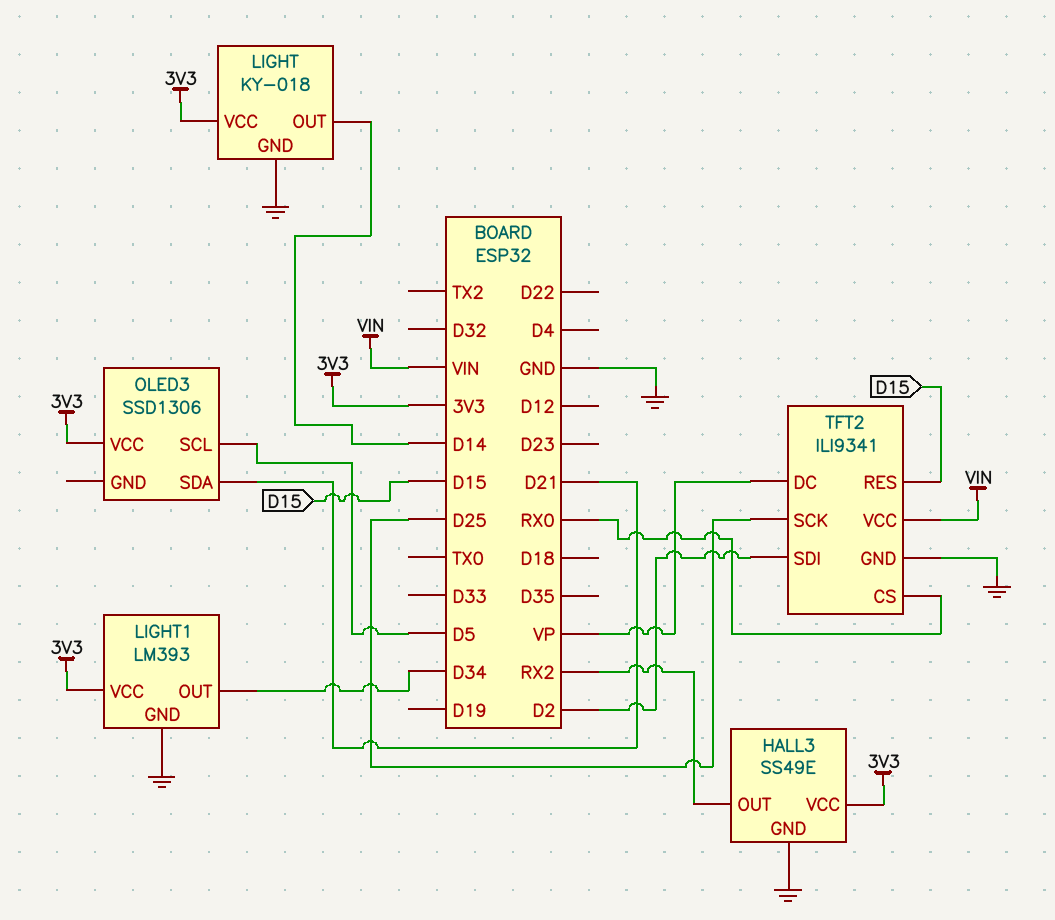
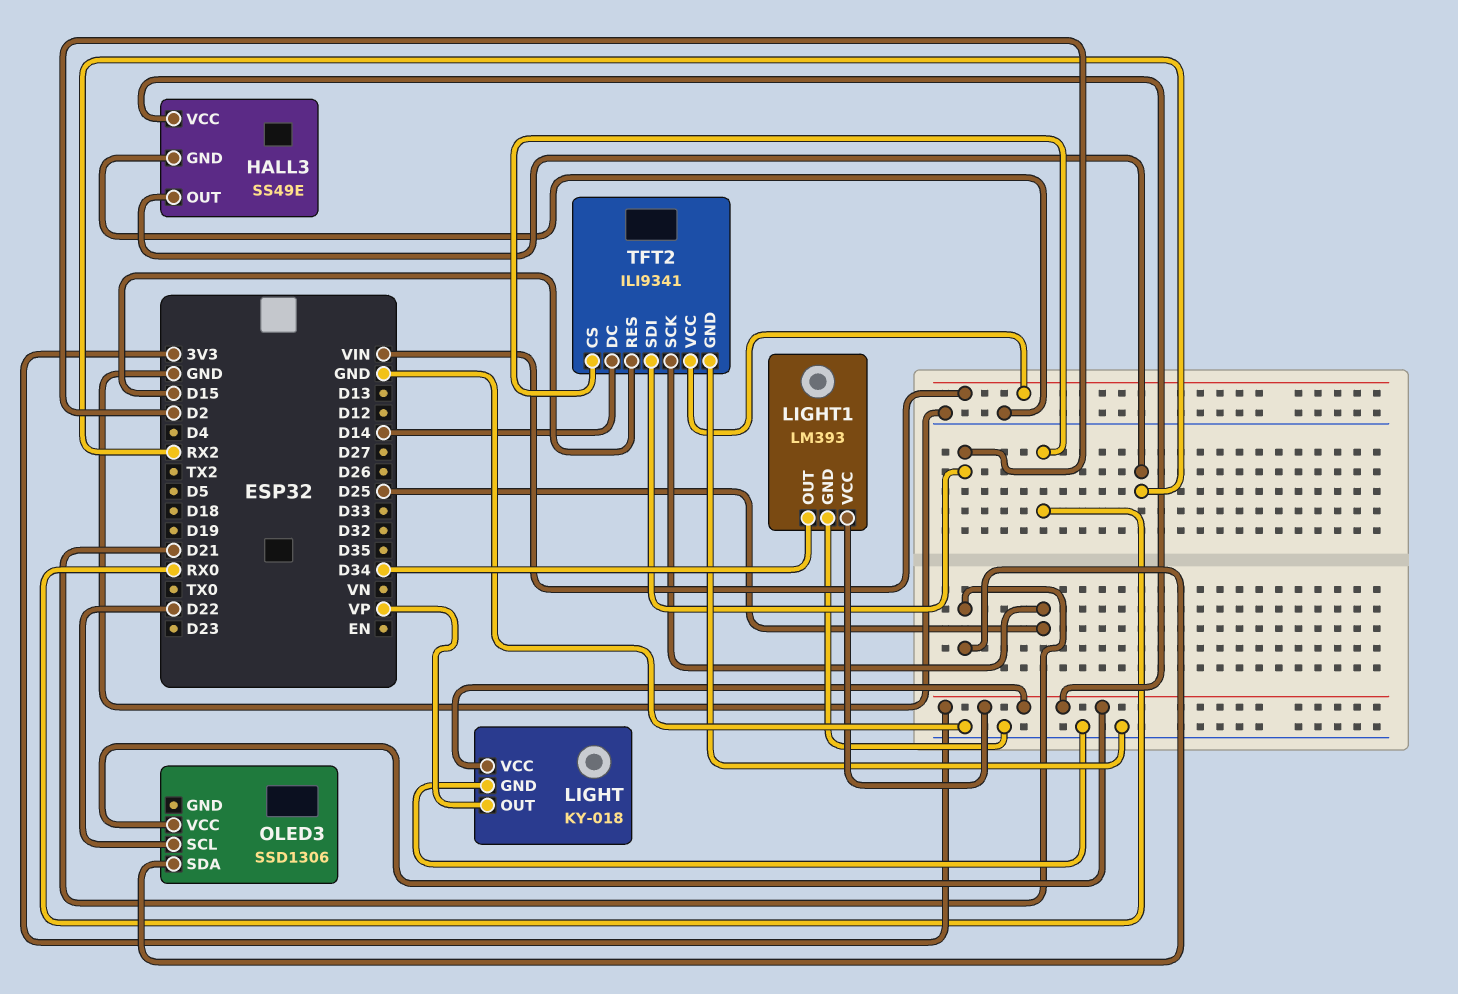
LIGHT pin OUT: D14 -> VP
OLED3 pin SCL: D5 -> D22
TFT2 pin DC: VP -> D14

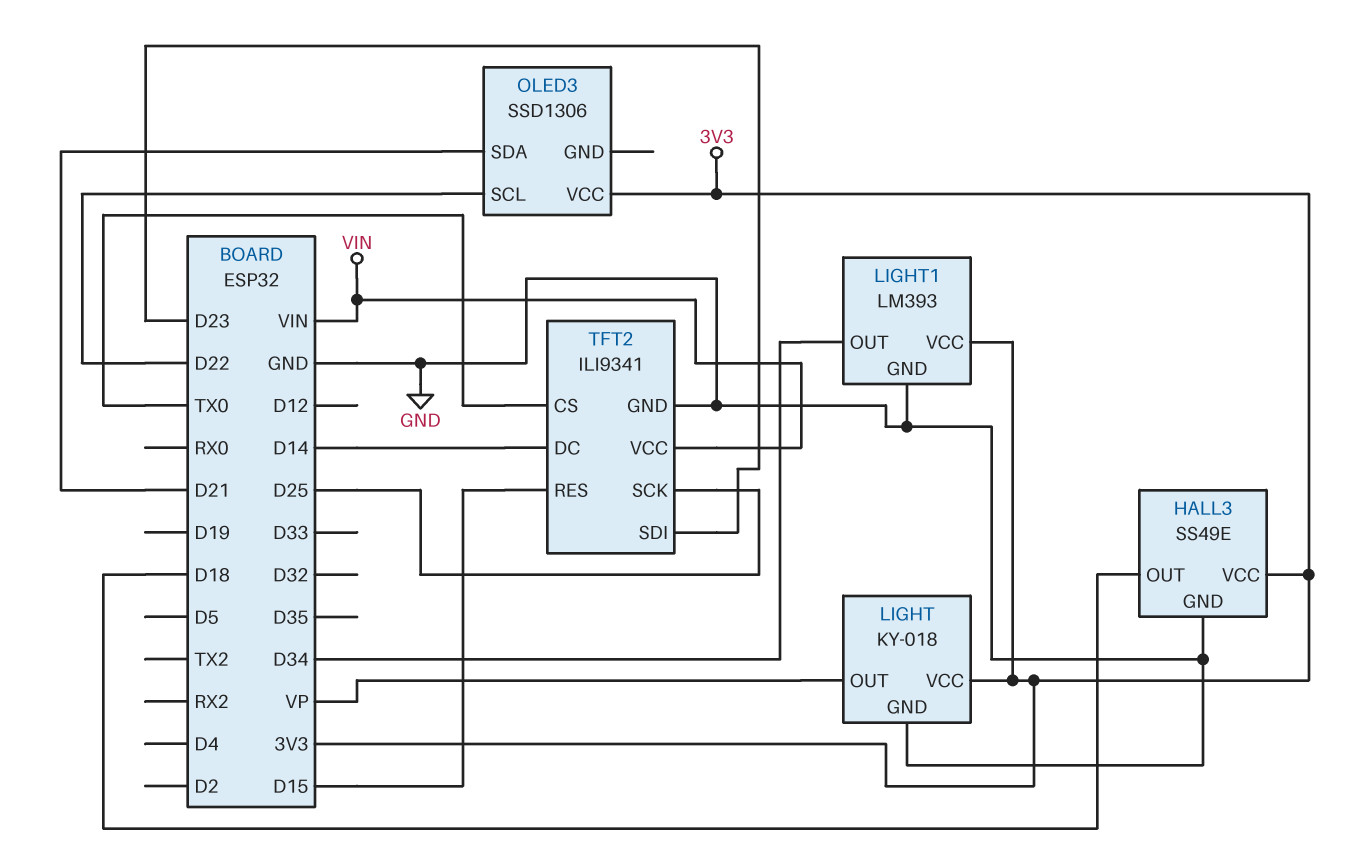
HALL3 pin OUT: RX2 -> D18
TFT2 pin CS: RX0 -> TX0
TFT2 pin SDI: D2 -> D23

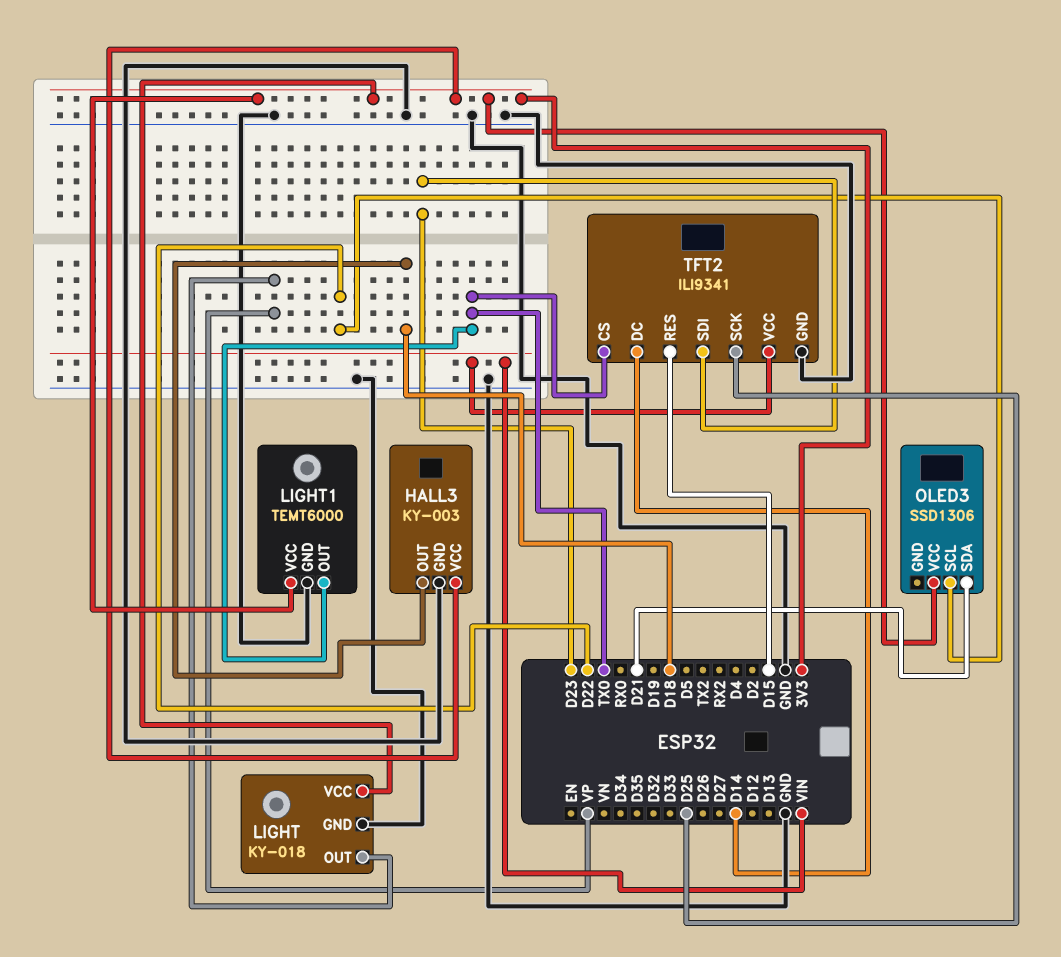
HALL3: SS49E -> KY-003
LIGHT1: LM393 -> TEMT6000
LIGHT1 pin OUT: D34 -> TX0

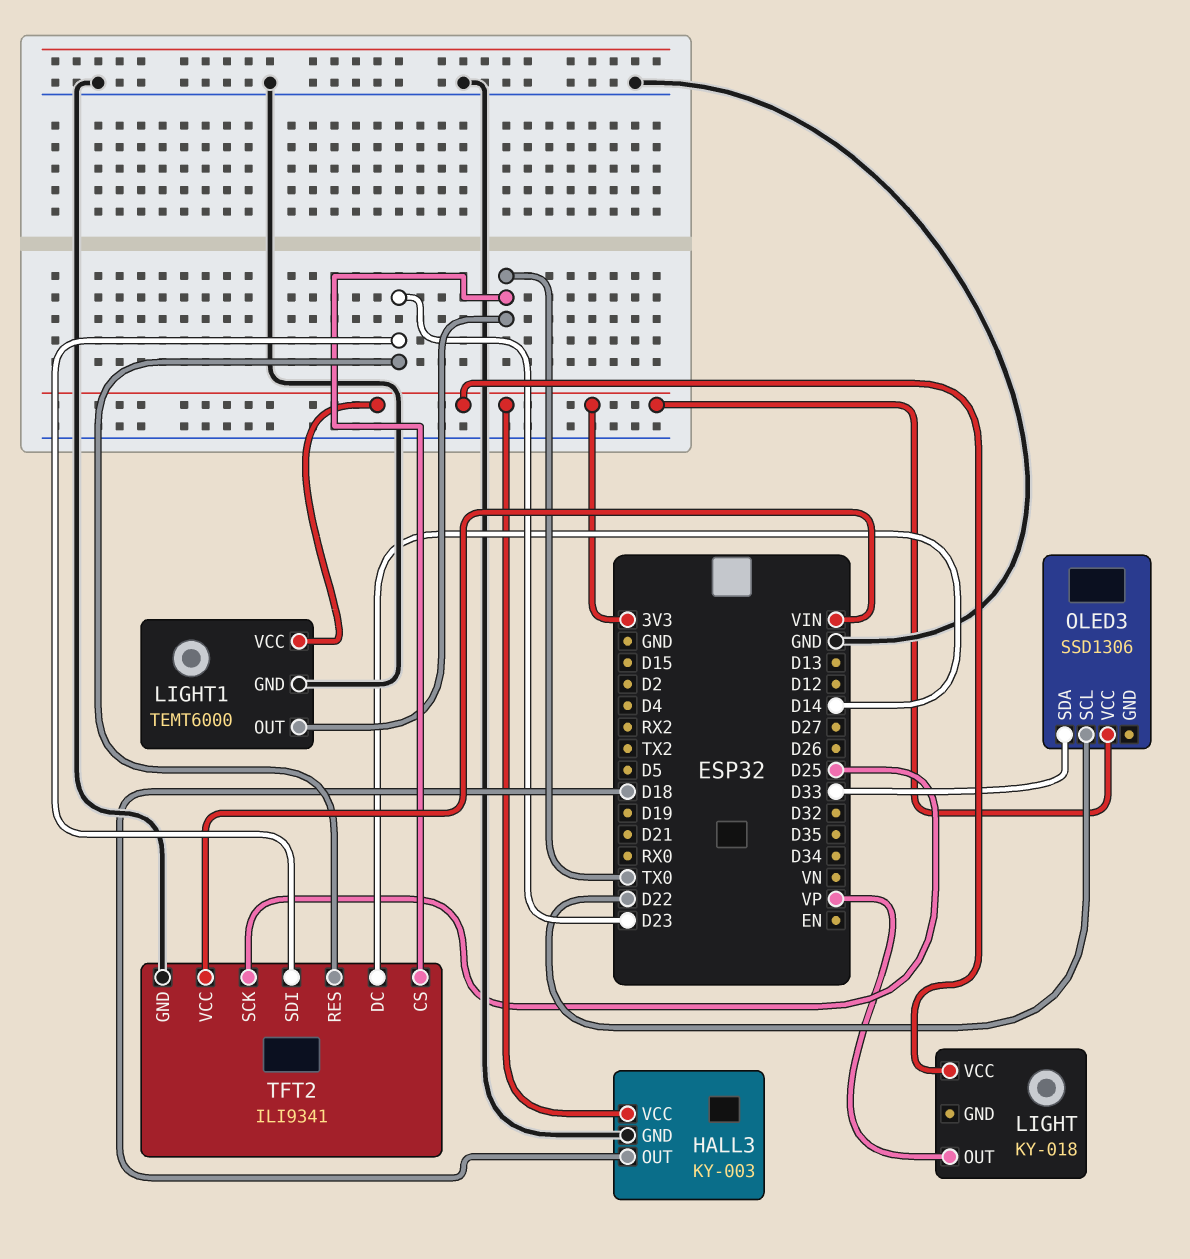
LIGHT pin GND: GND -> none
OLED3 pin SDA: D21 -> D33
TFT2 pin RES: D15 -> D23

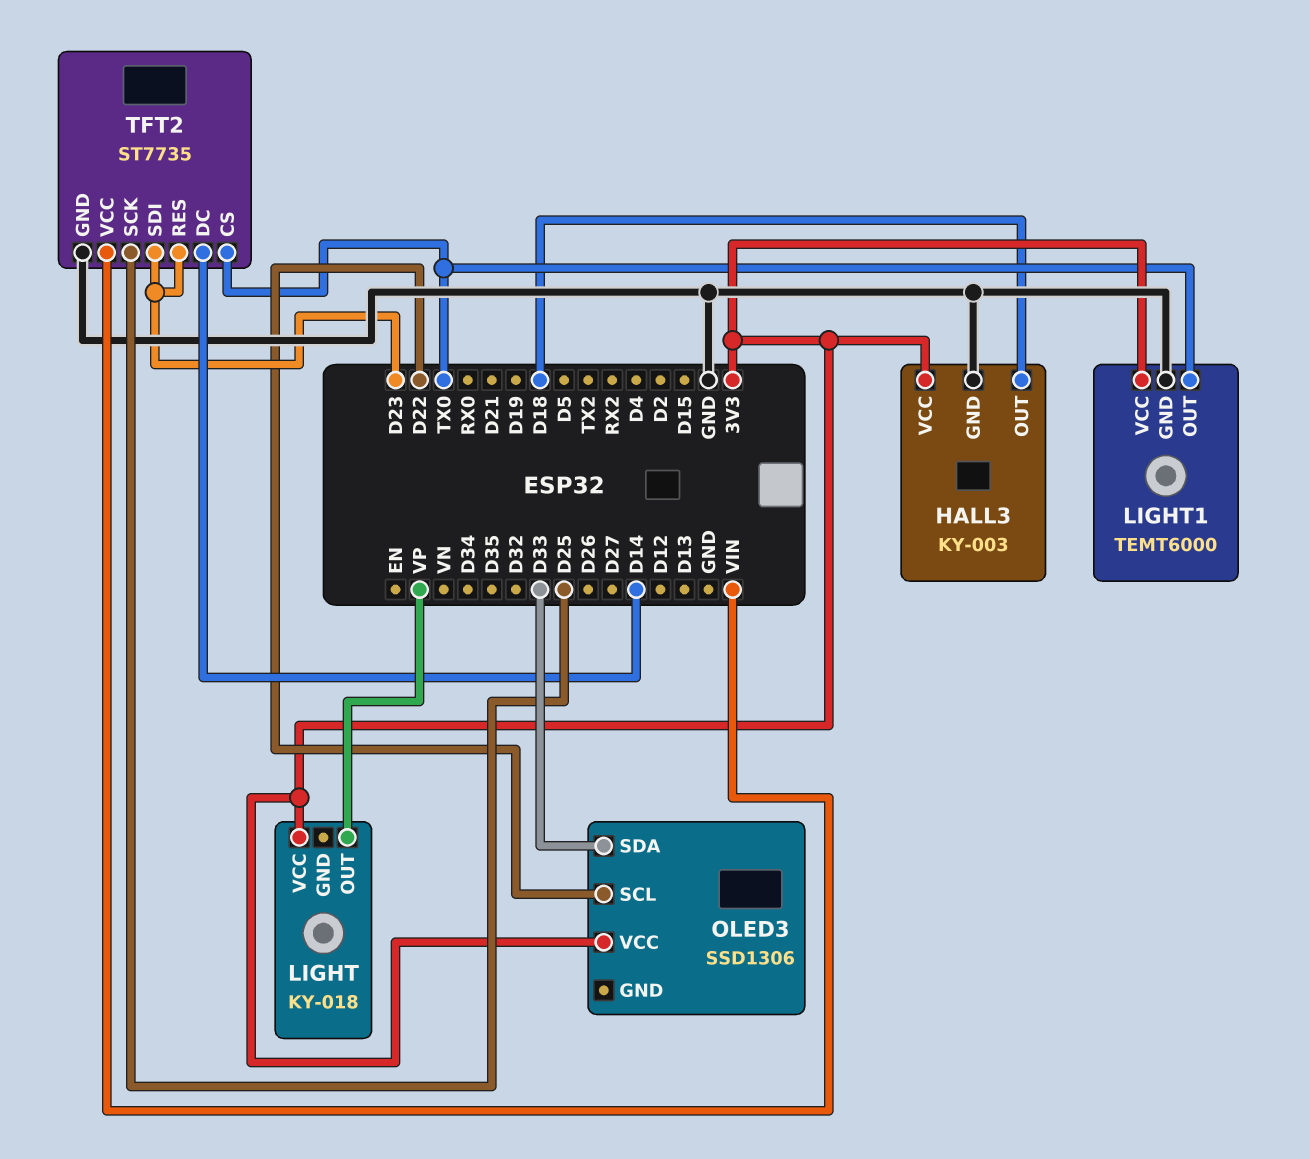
TFT2: ILI9341 -> ST7735

